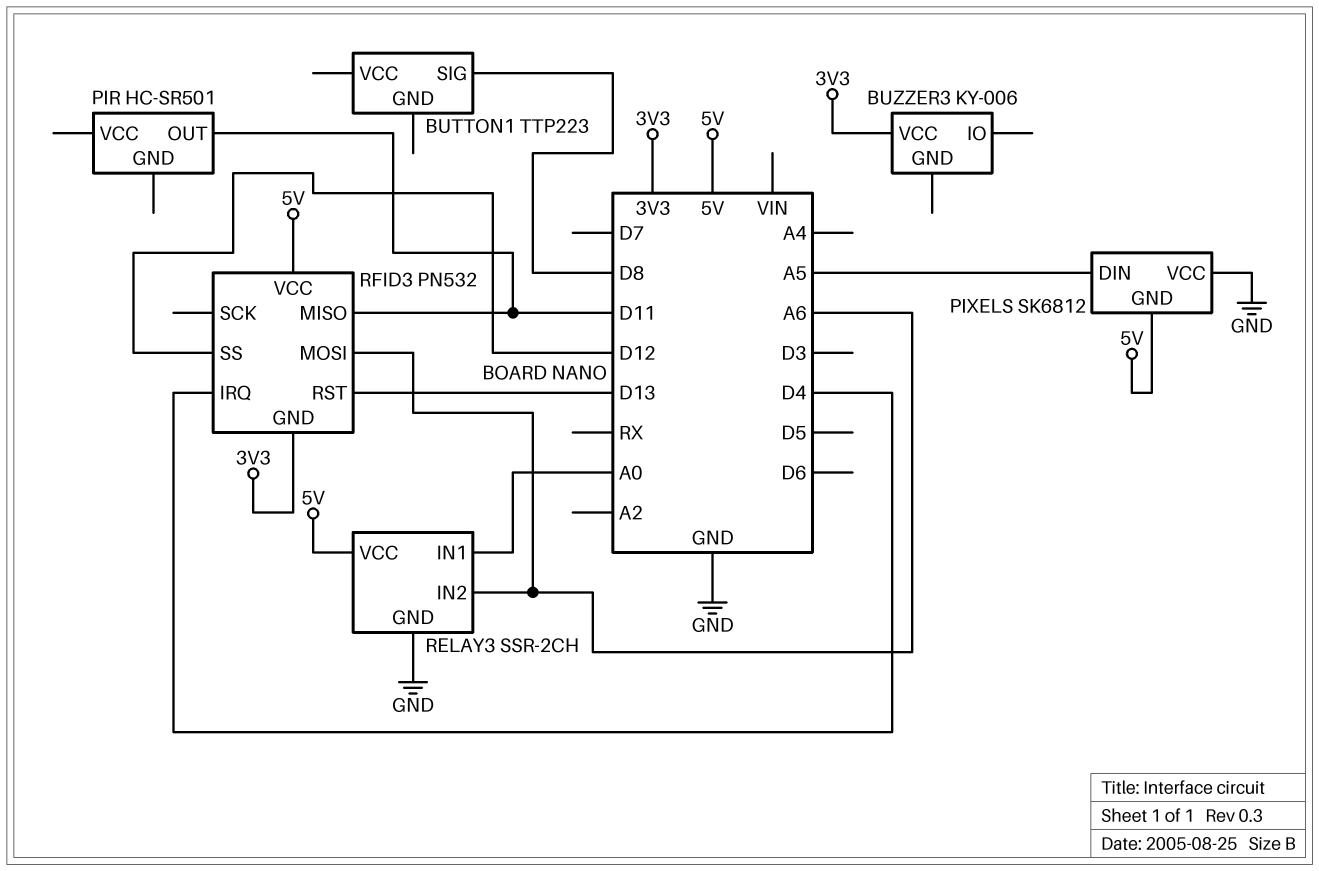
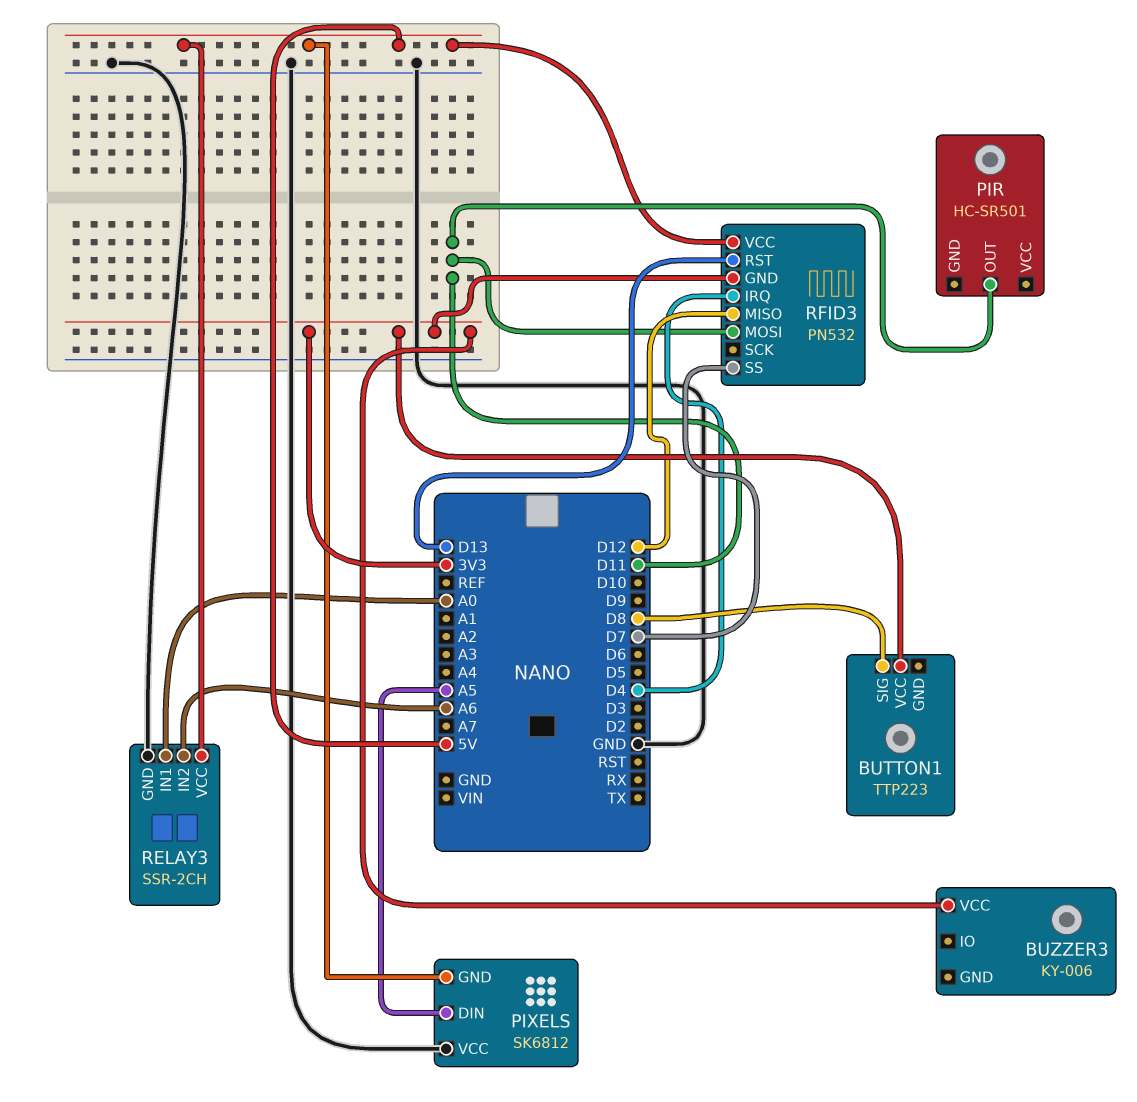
BUTTON1 pin VCC: none -> 3V3
RFID3 pin MISO: D11 -> D12
RFID3 pin MOSI: A6 -> D11
RFID3 pin SS: D12 -> D7

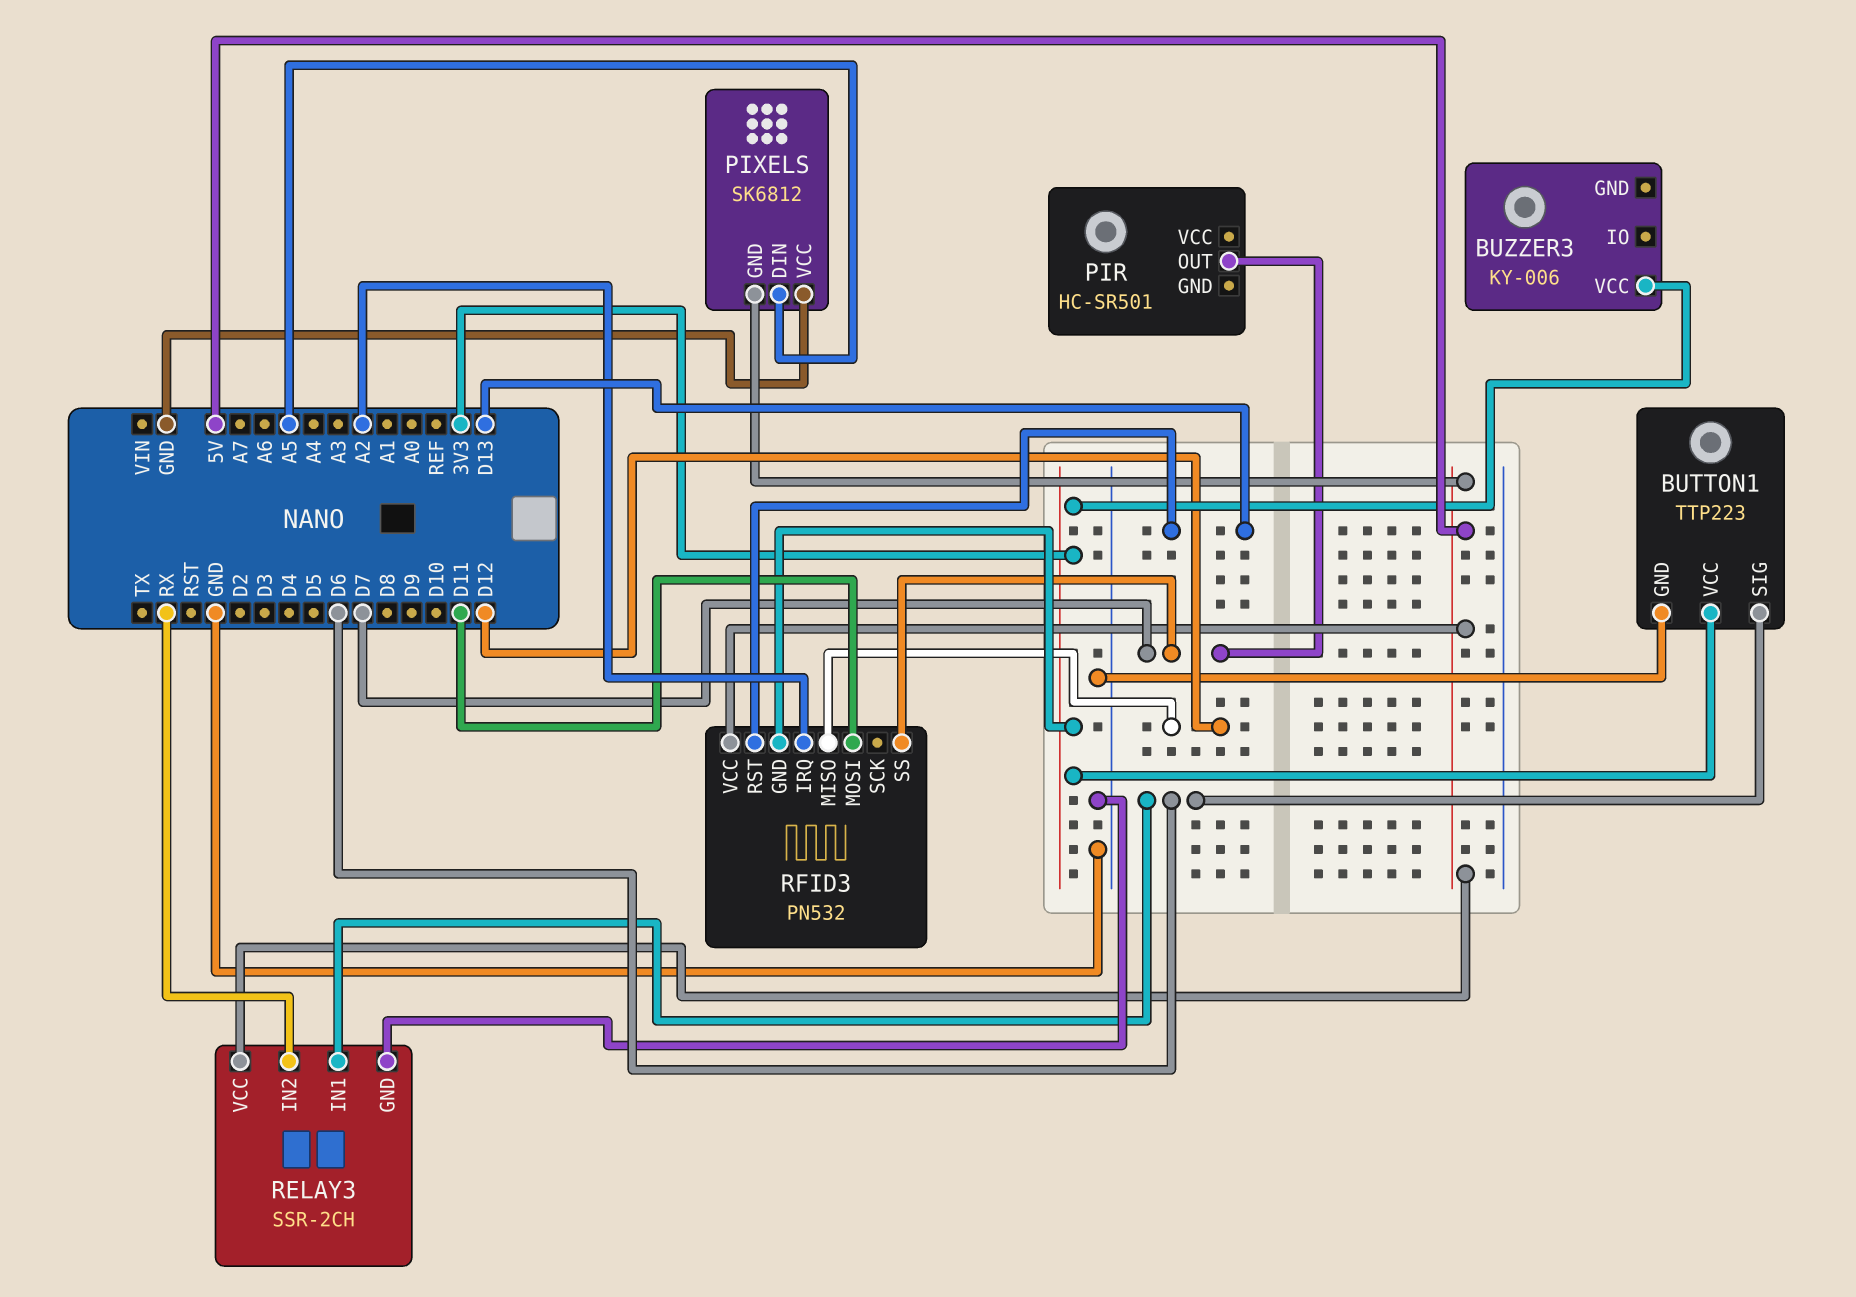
BUTTON1 pin GND: none -> GND
BUTTON1 pin SIG: D8 -> D6
PIR pin OUT: D11 -> D7
RELAY3 pin IN1: A0 -> D6
RELAY3 pin IN2: A6 -> RX
RFID3 pin IRQ: D4 -> A2

